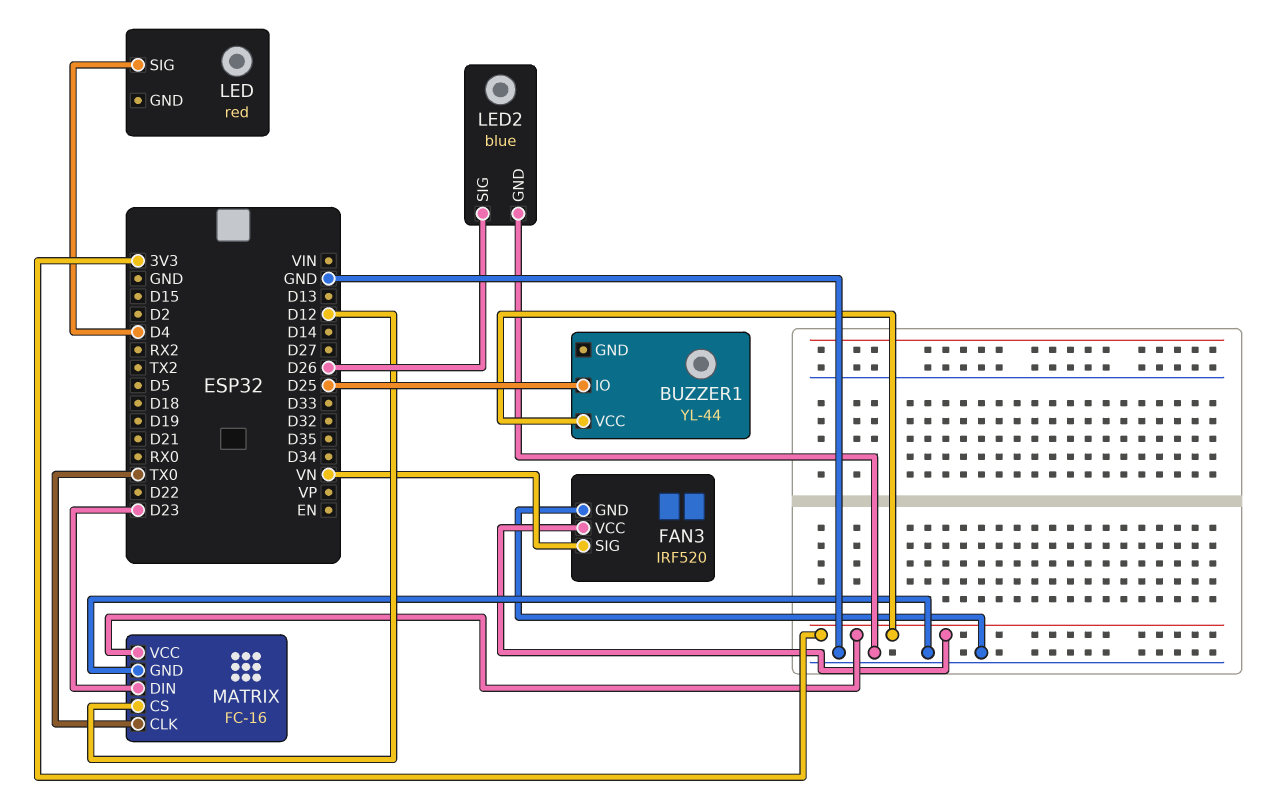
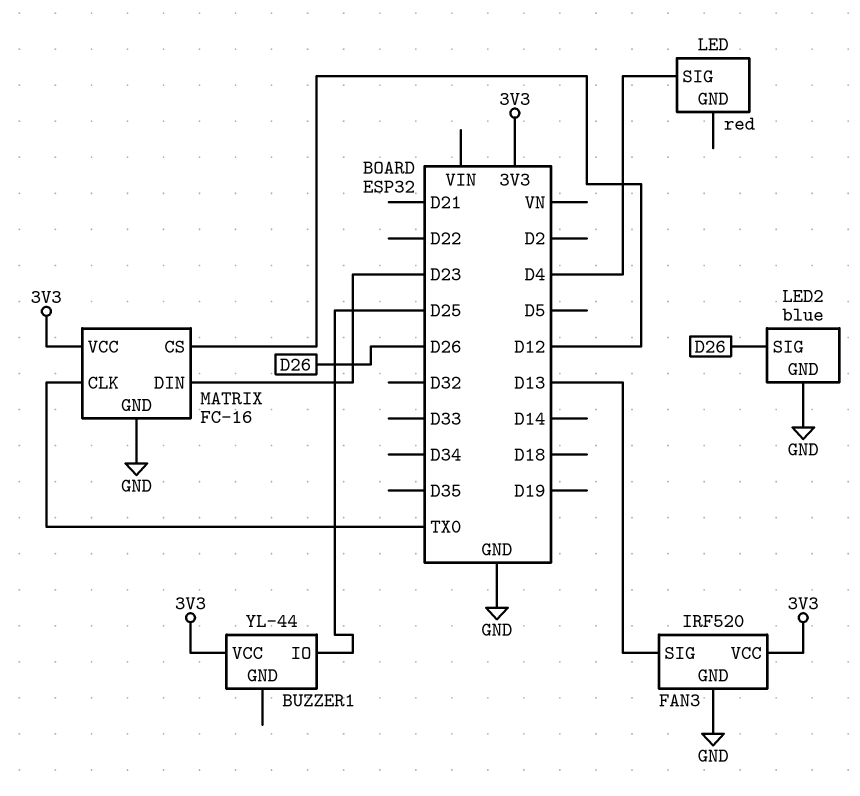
FAN3 pin SIG: VN -> D13

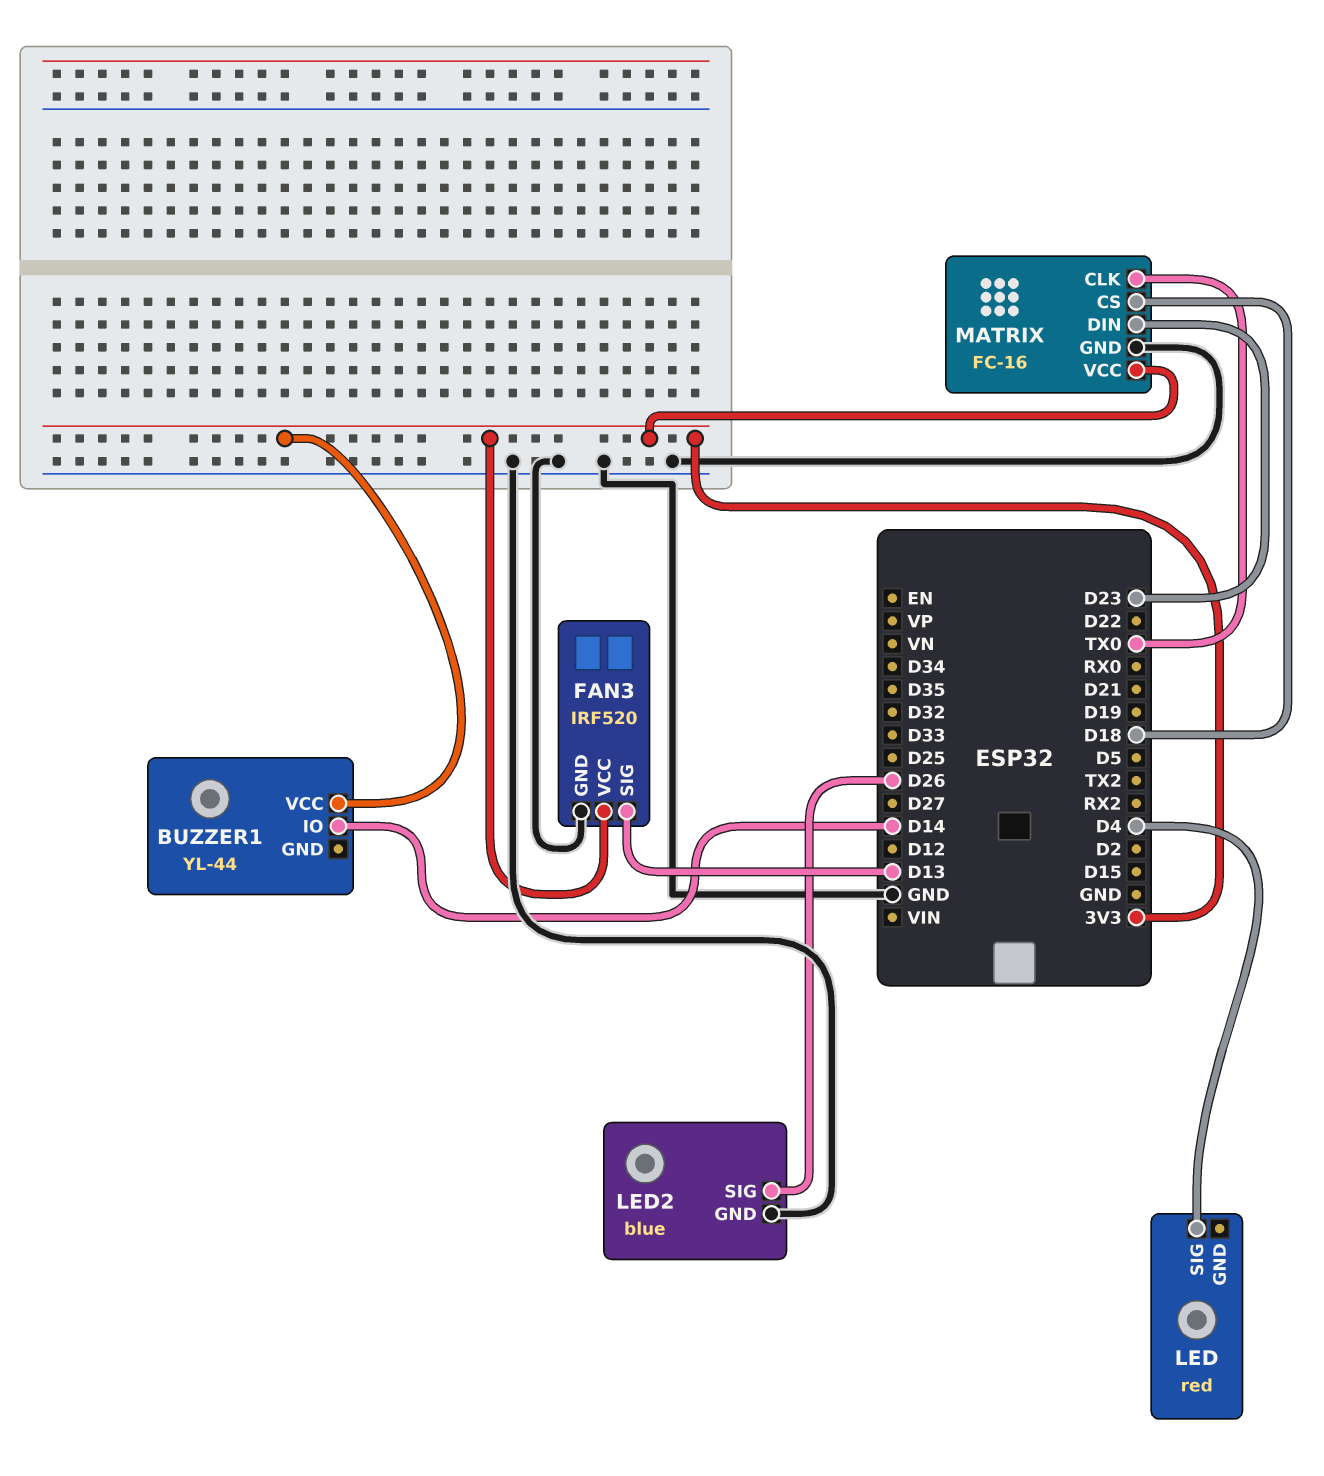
BUZZER1 pin IO: D25 -> D14
MATRIX pin CS: D12 -> D18

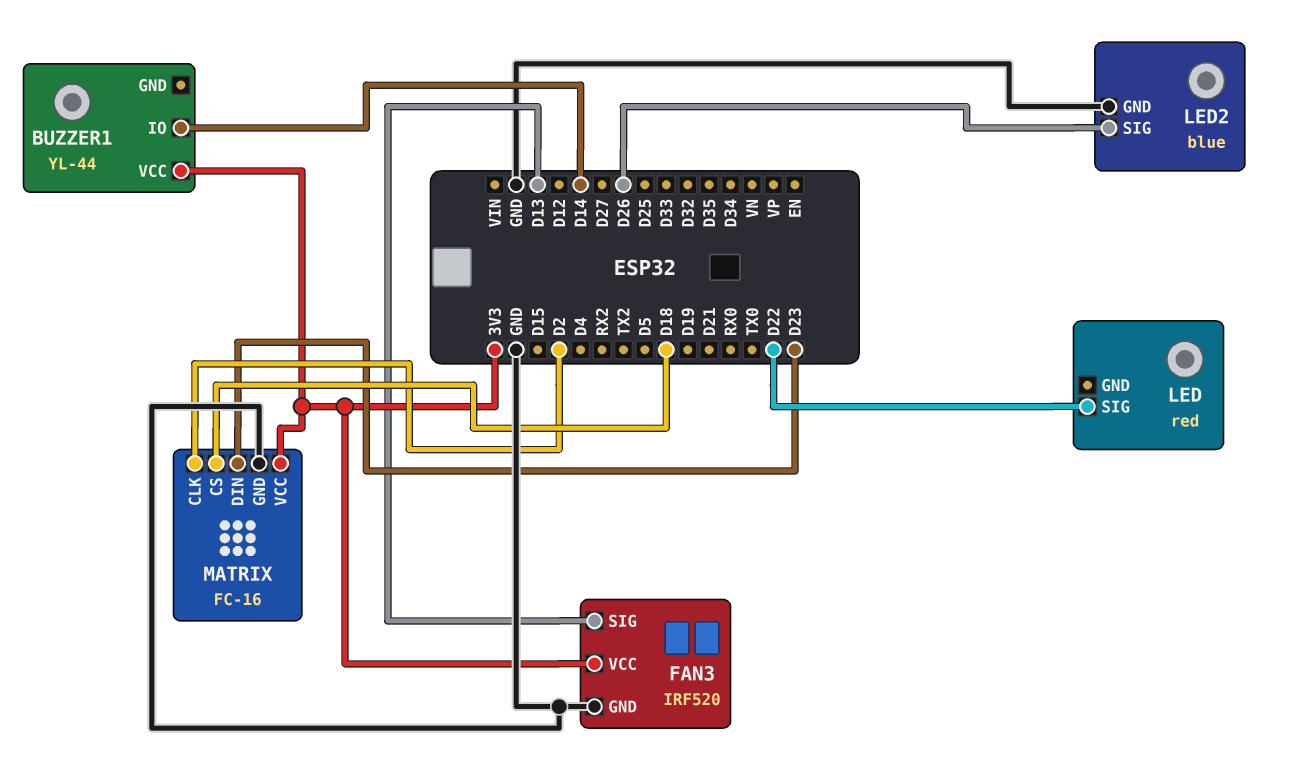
LED pin SIG: D4 -> D22
MATRIX pin CLK: TX0 -> D2

